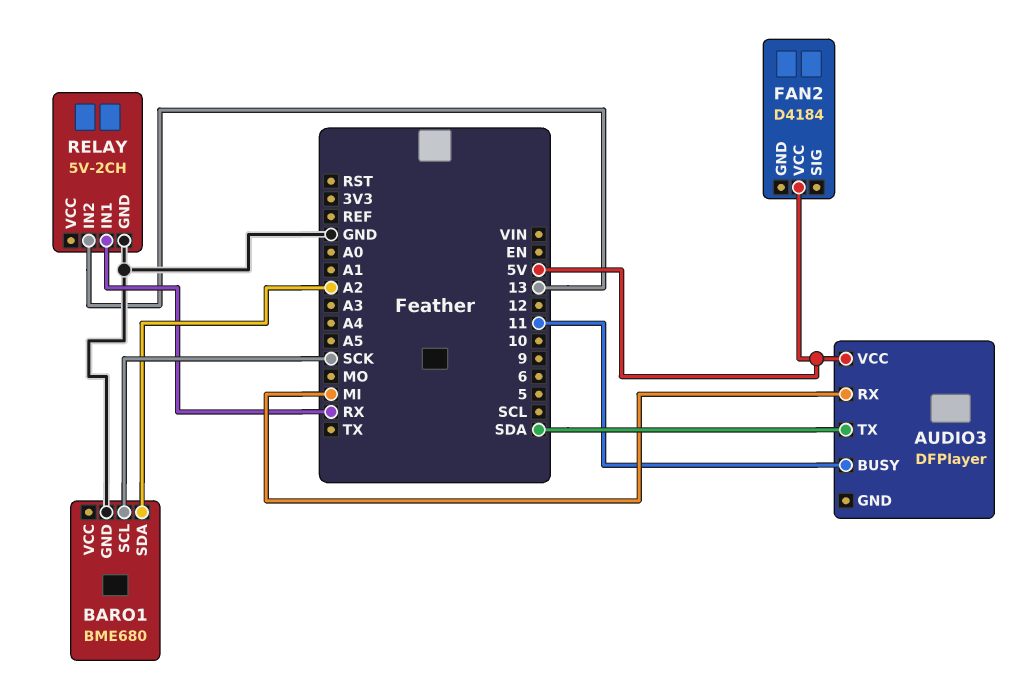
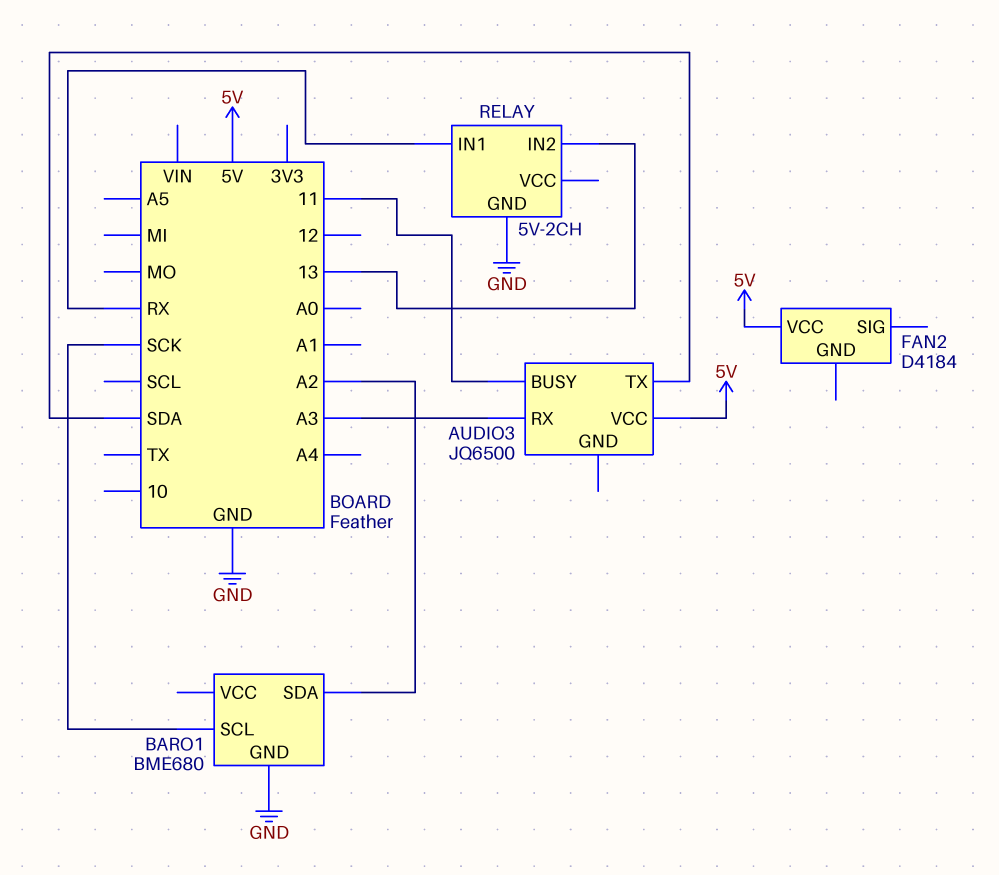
AUDIO3: DFPlayer -> JQ6500
AUDIO3 pin RX: MI -> A3

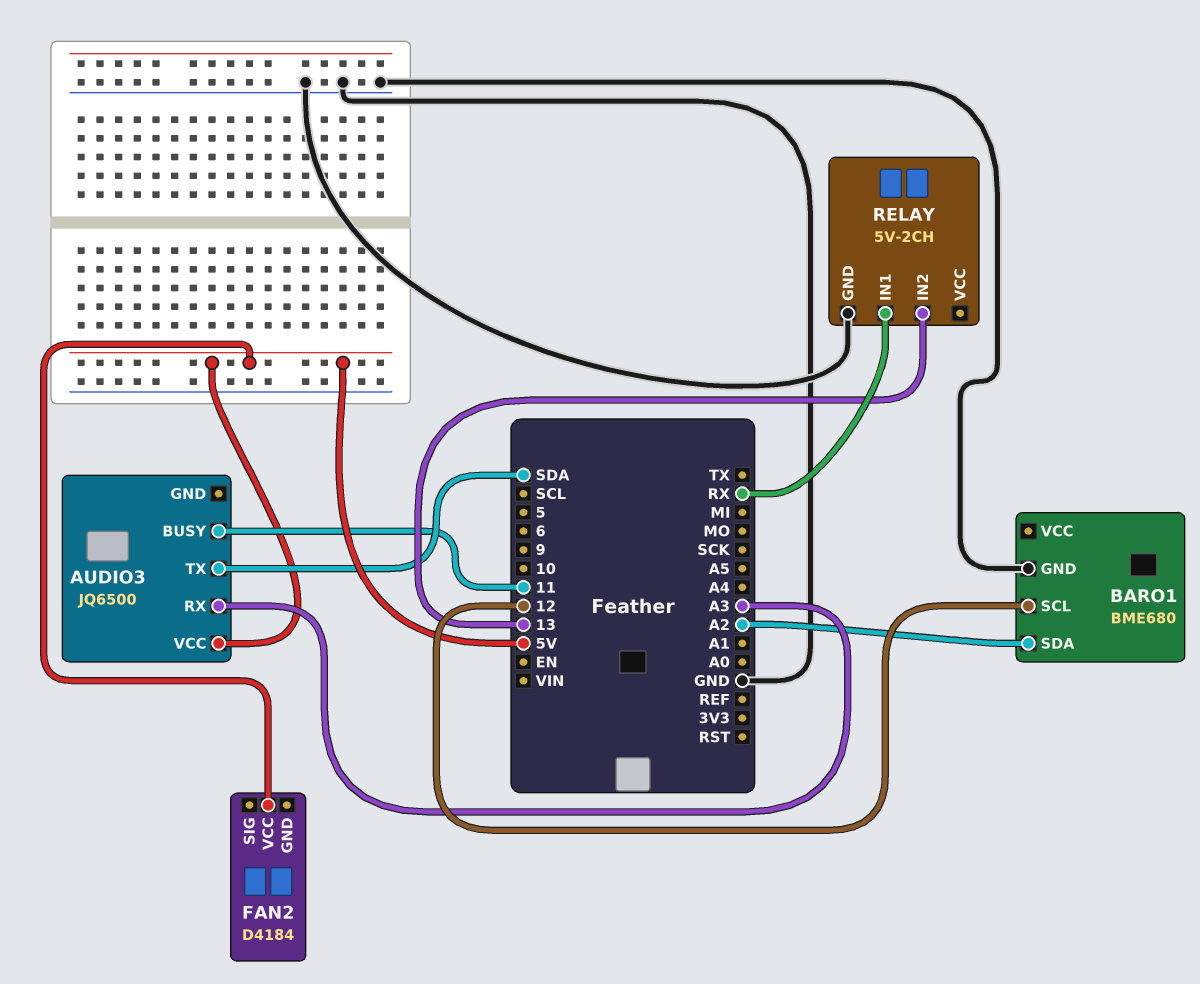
BARO1 pin SCL: SCK -> 12

